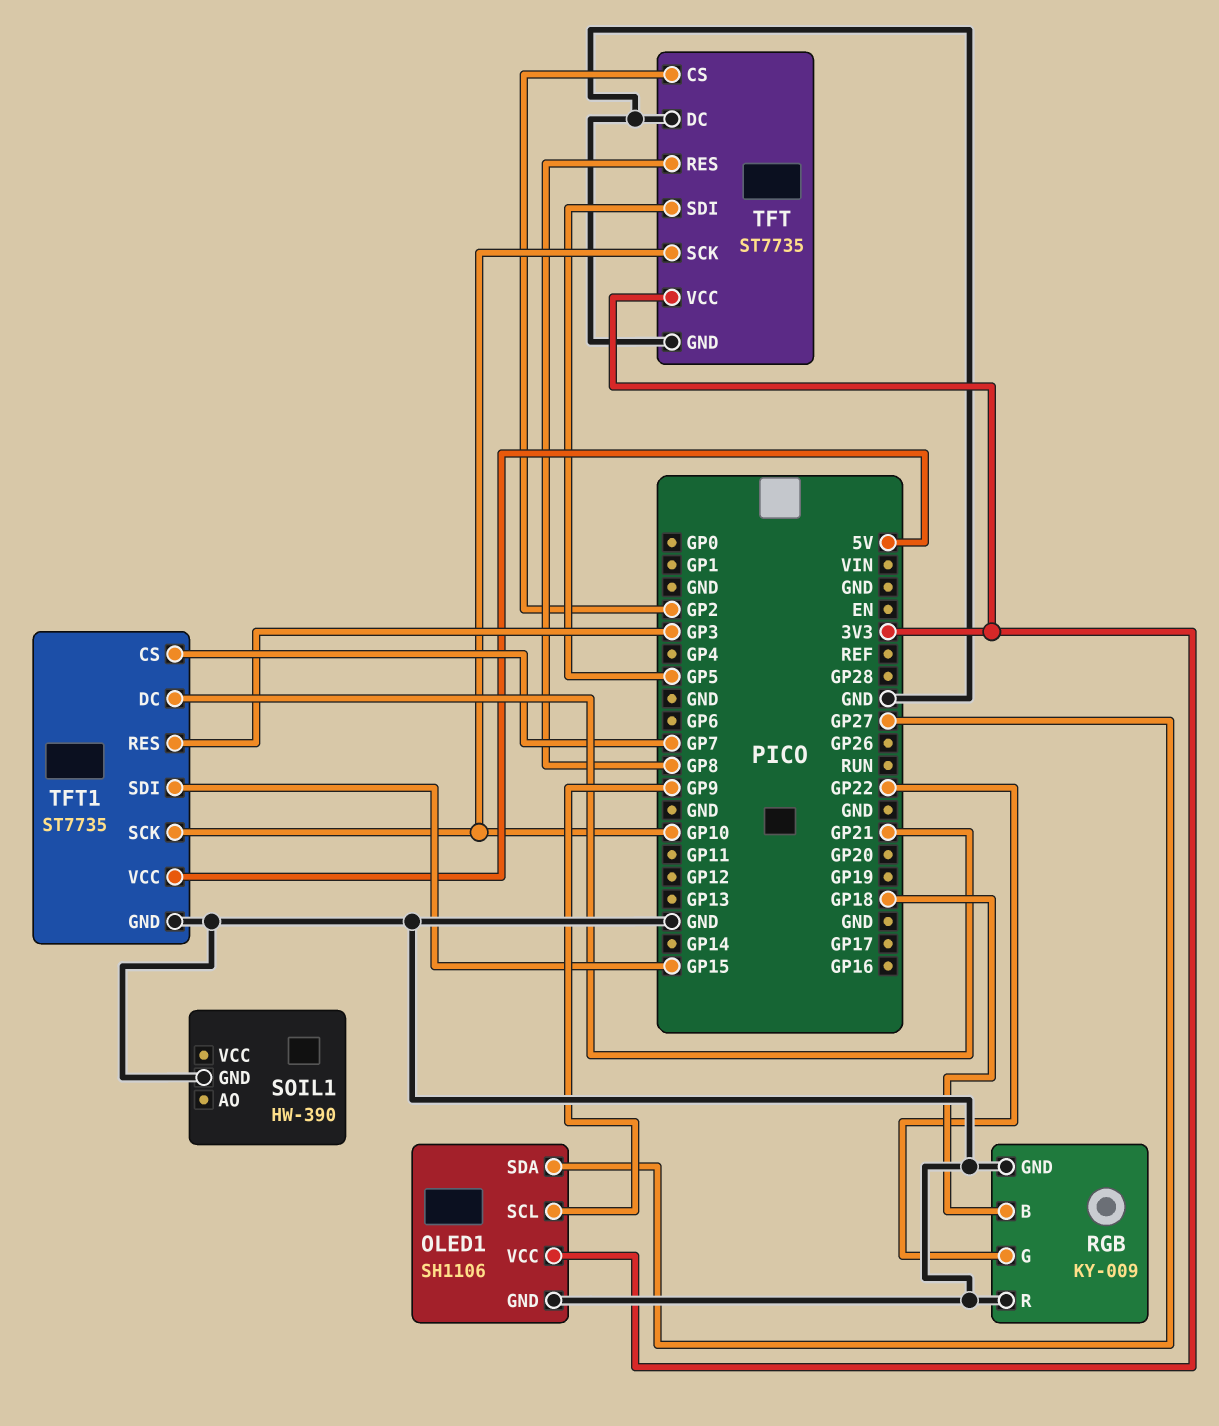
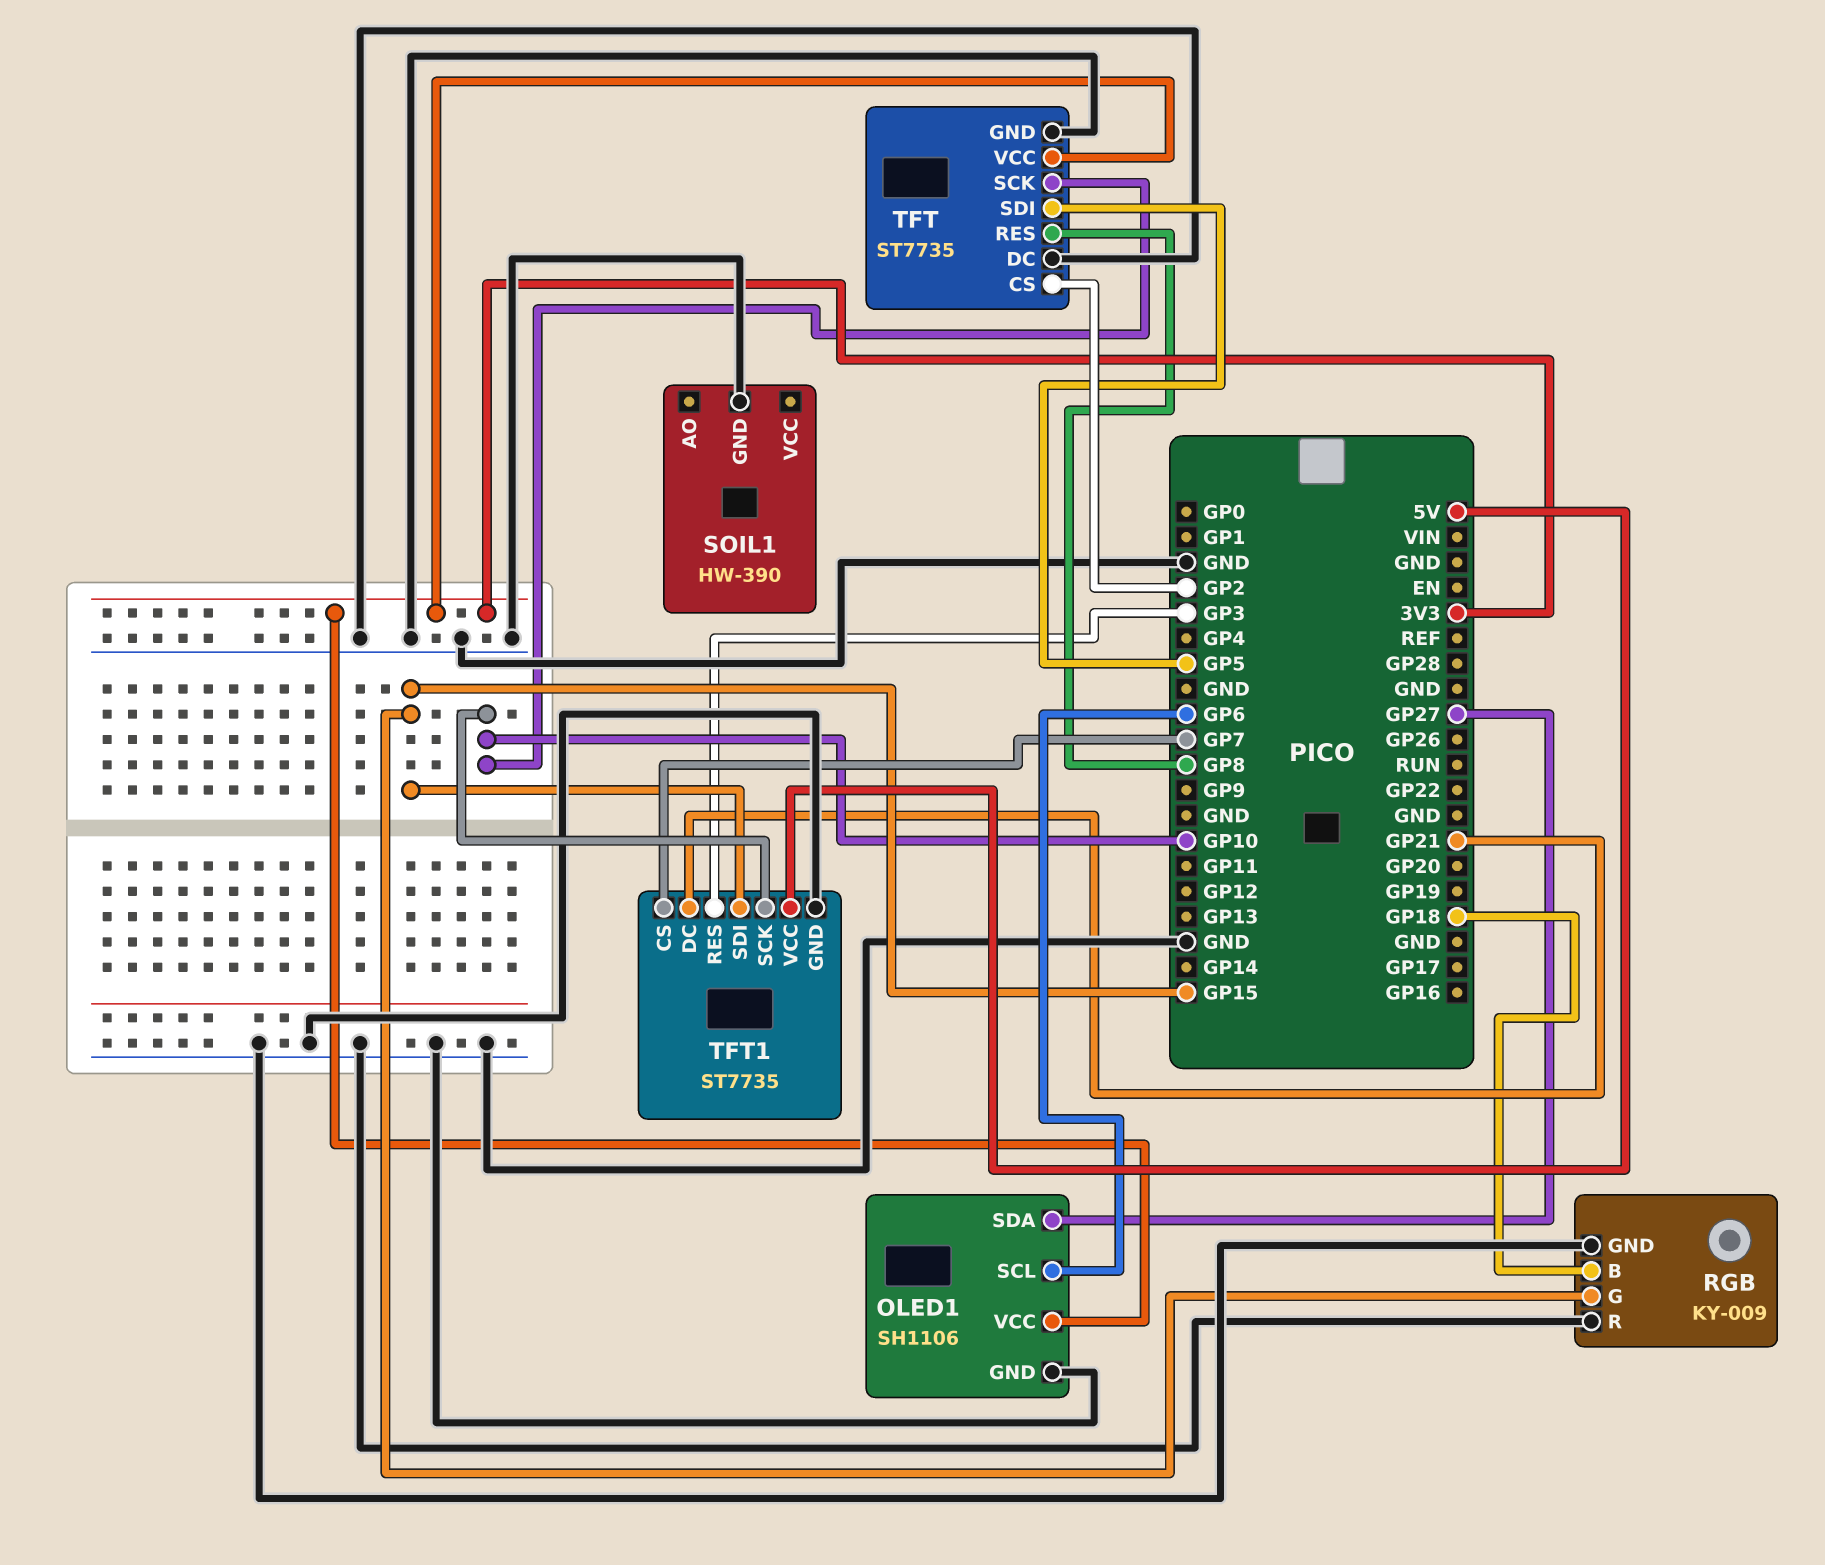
OLED1 pin SCL: GP9 -> GP6
RGB pin G: GP22 -> GP15

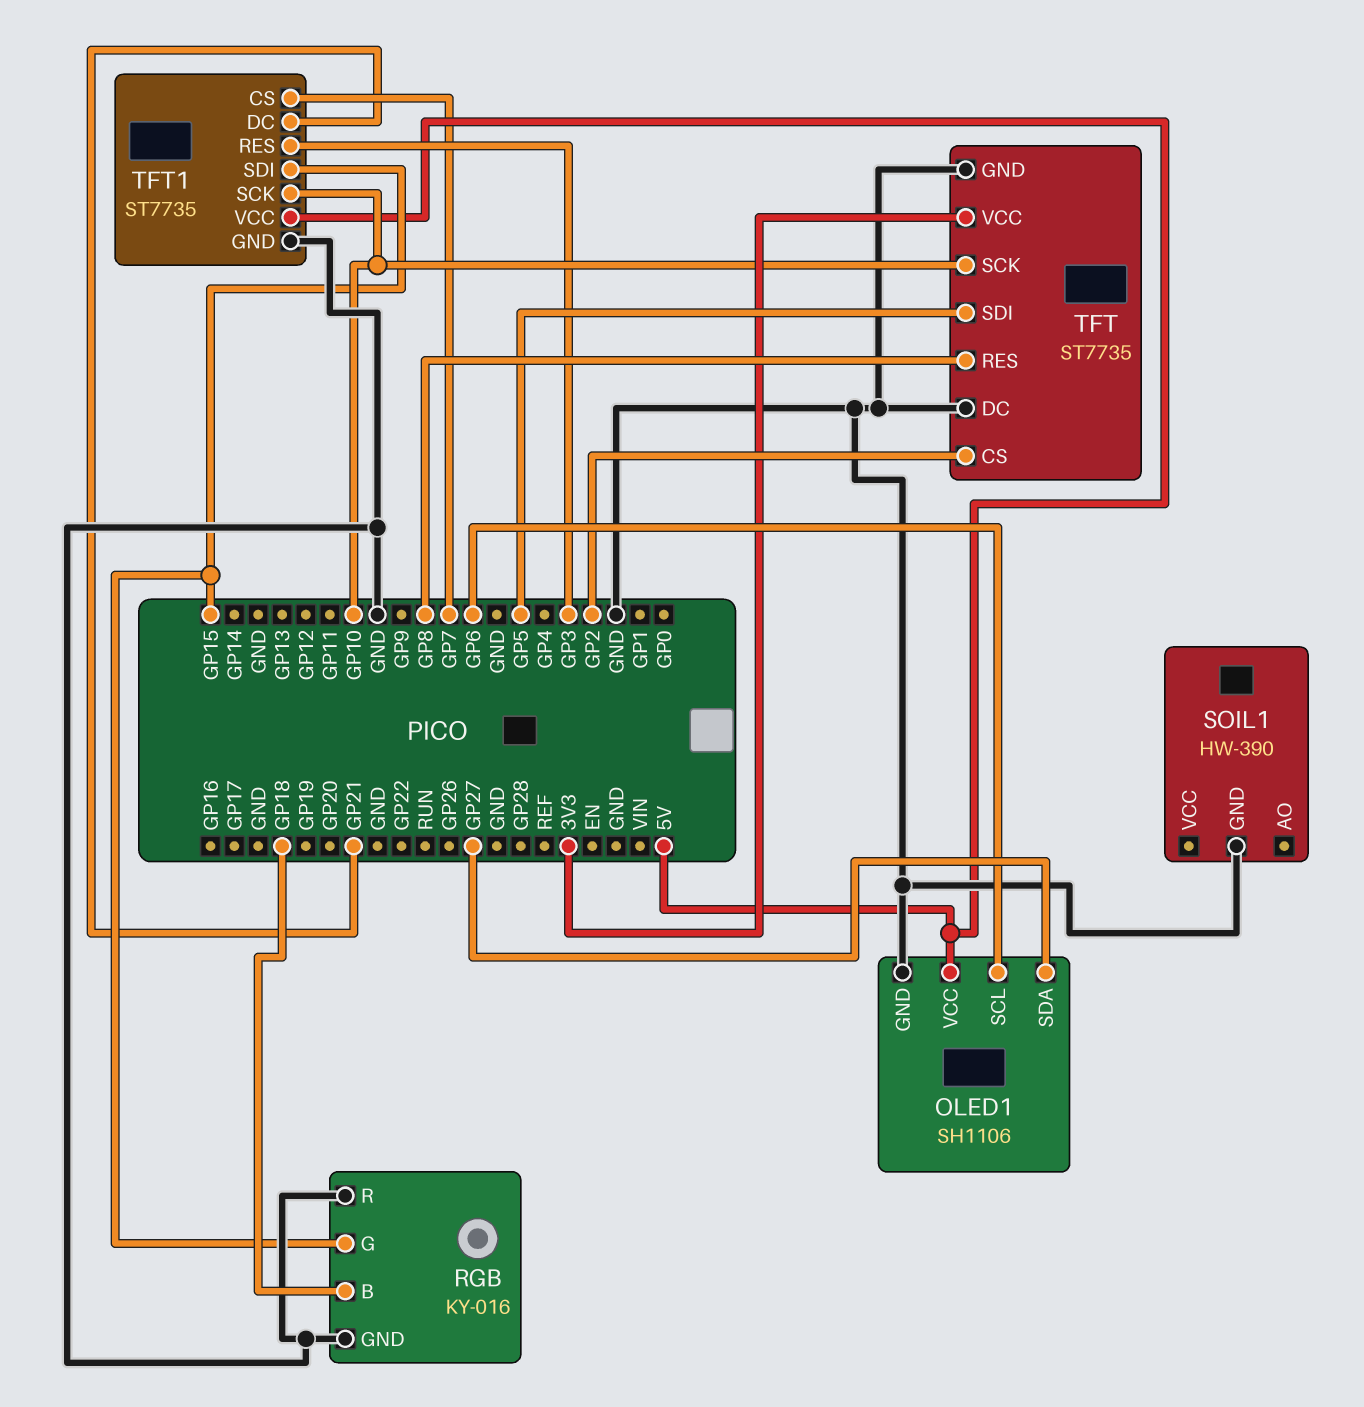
OLED1 pin VCC: 3V3 -> 5V
RGB: KY-009 -> KY-016

